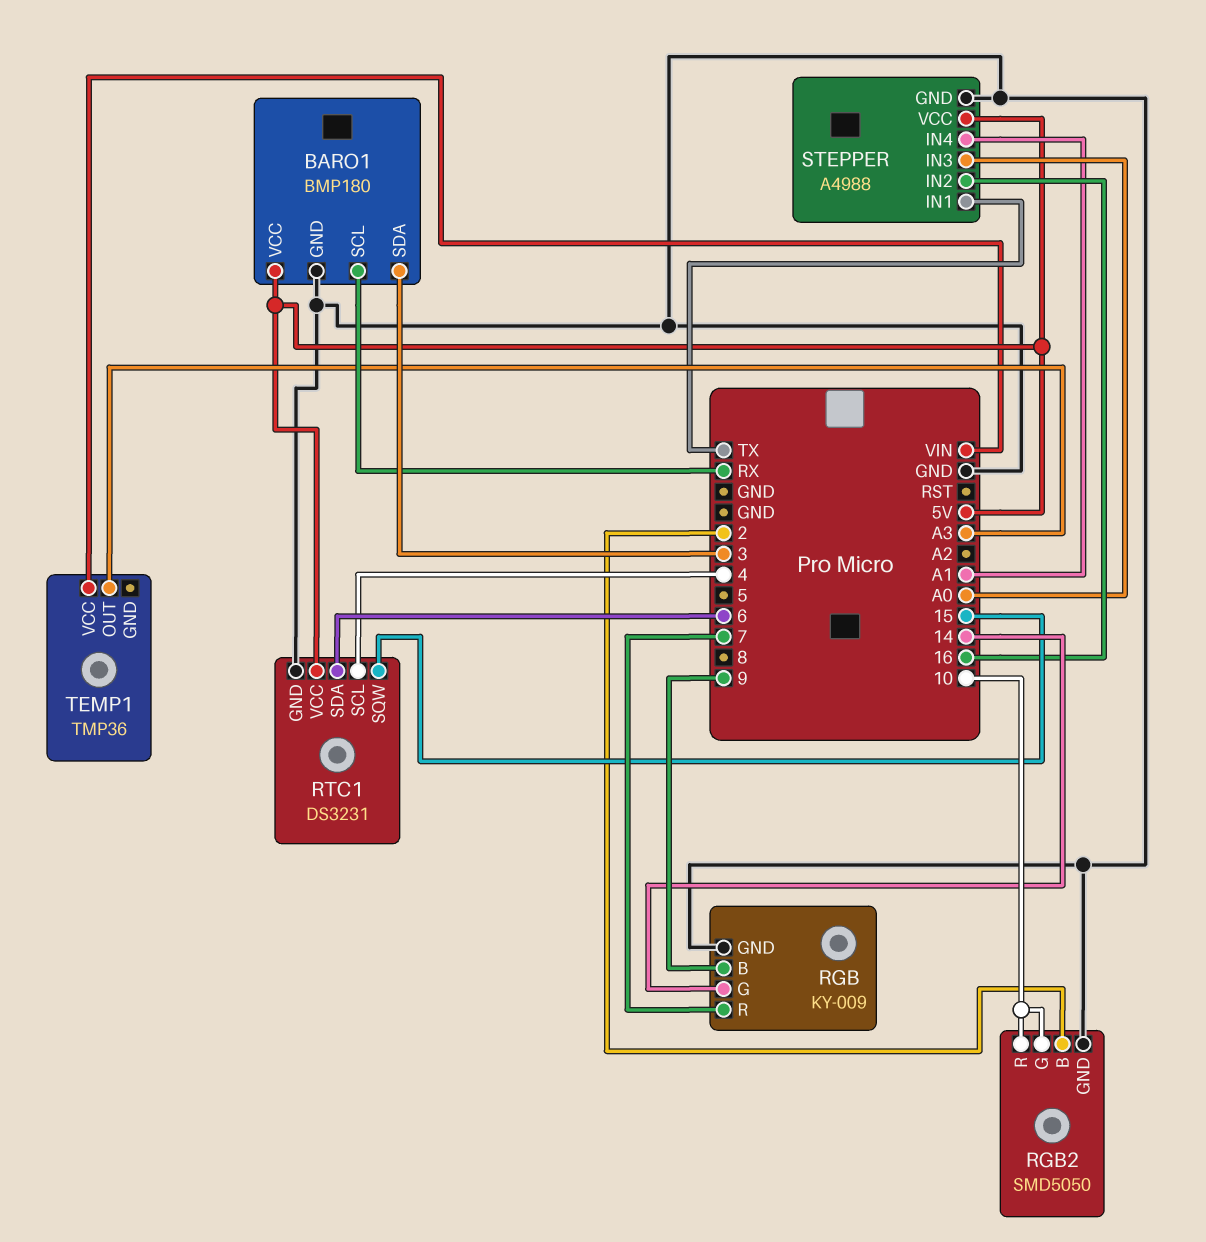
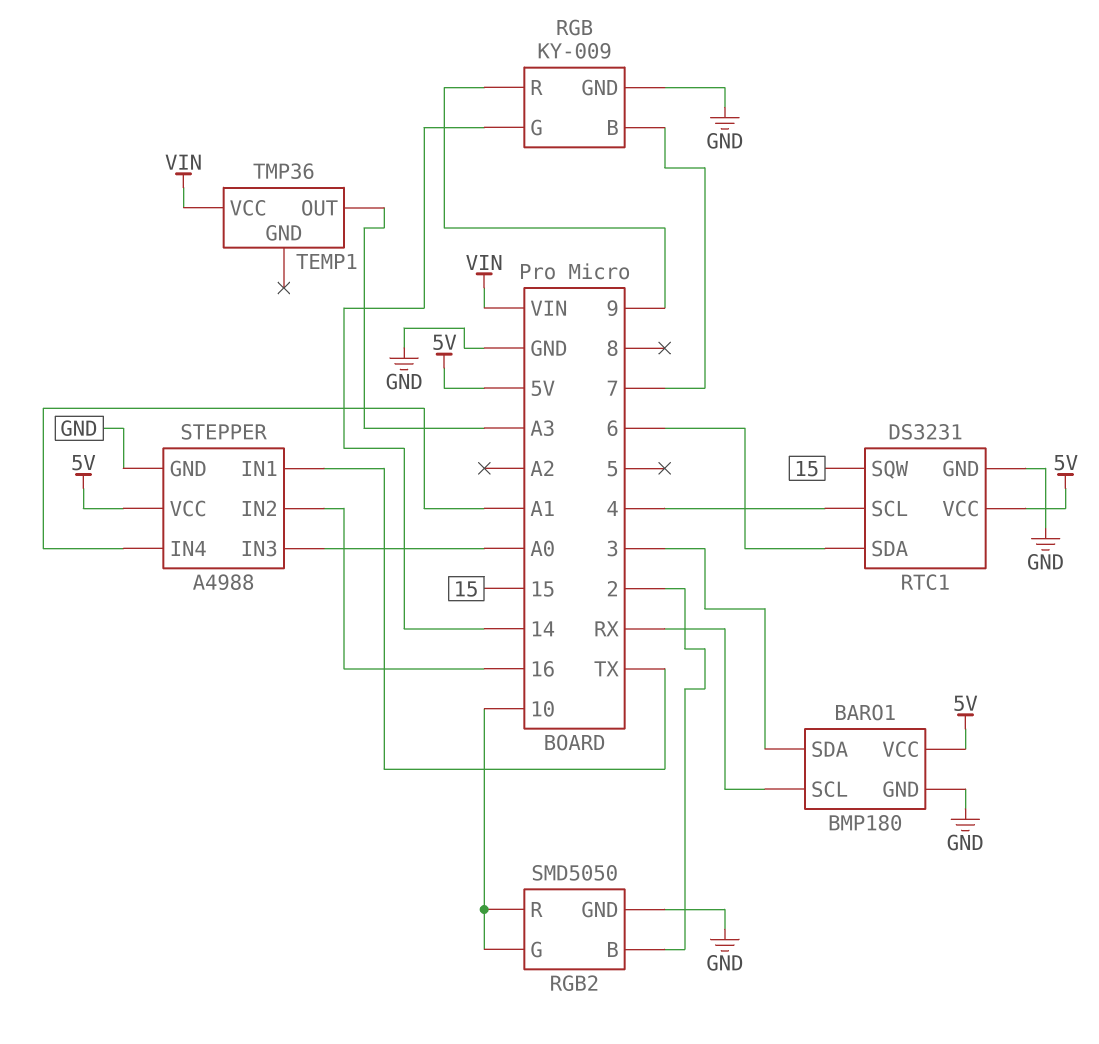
RGB pin B: 9 -> 7
RGB pin R: 7 -> 9

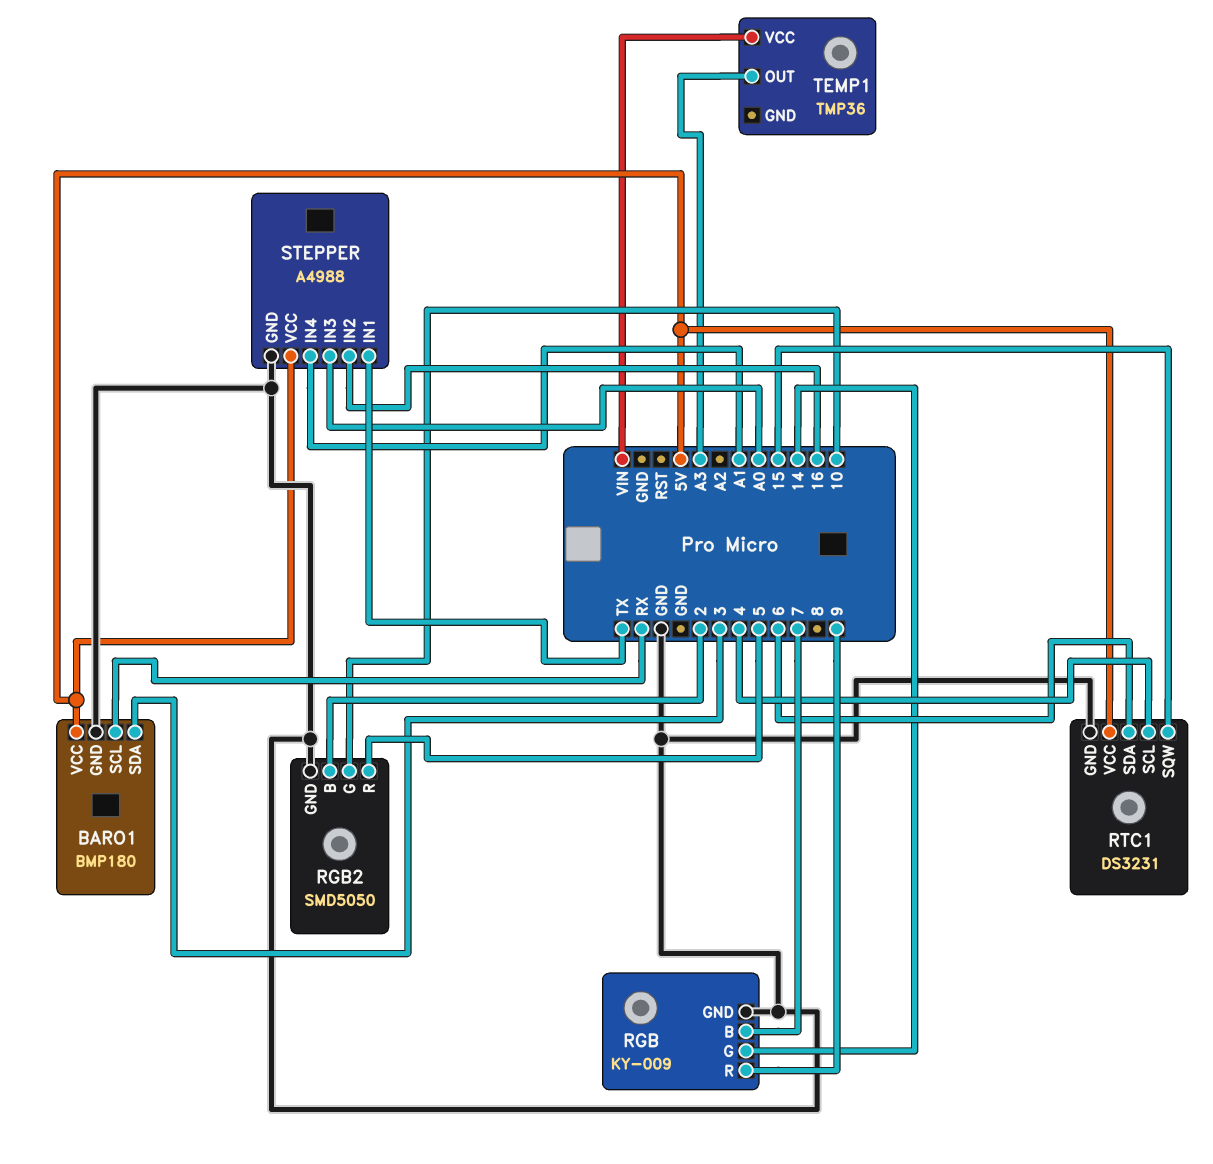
RGB2 pin R: 10 -> 5

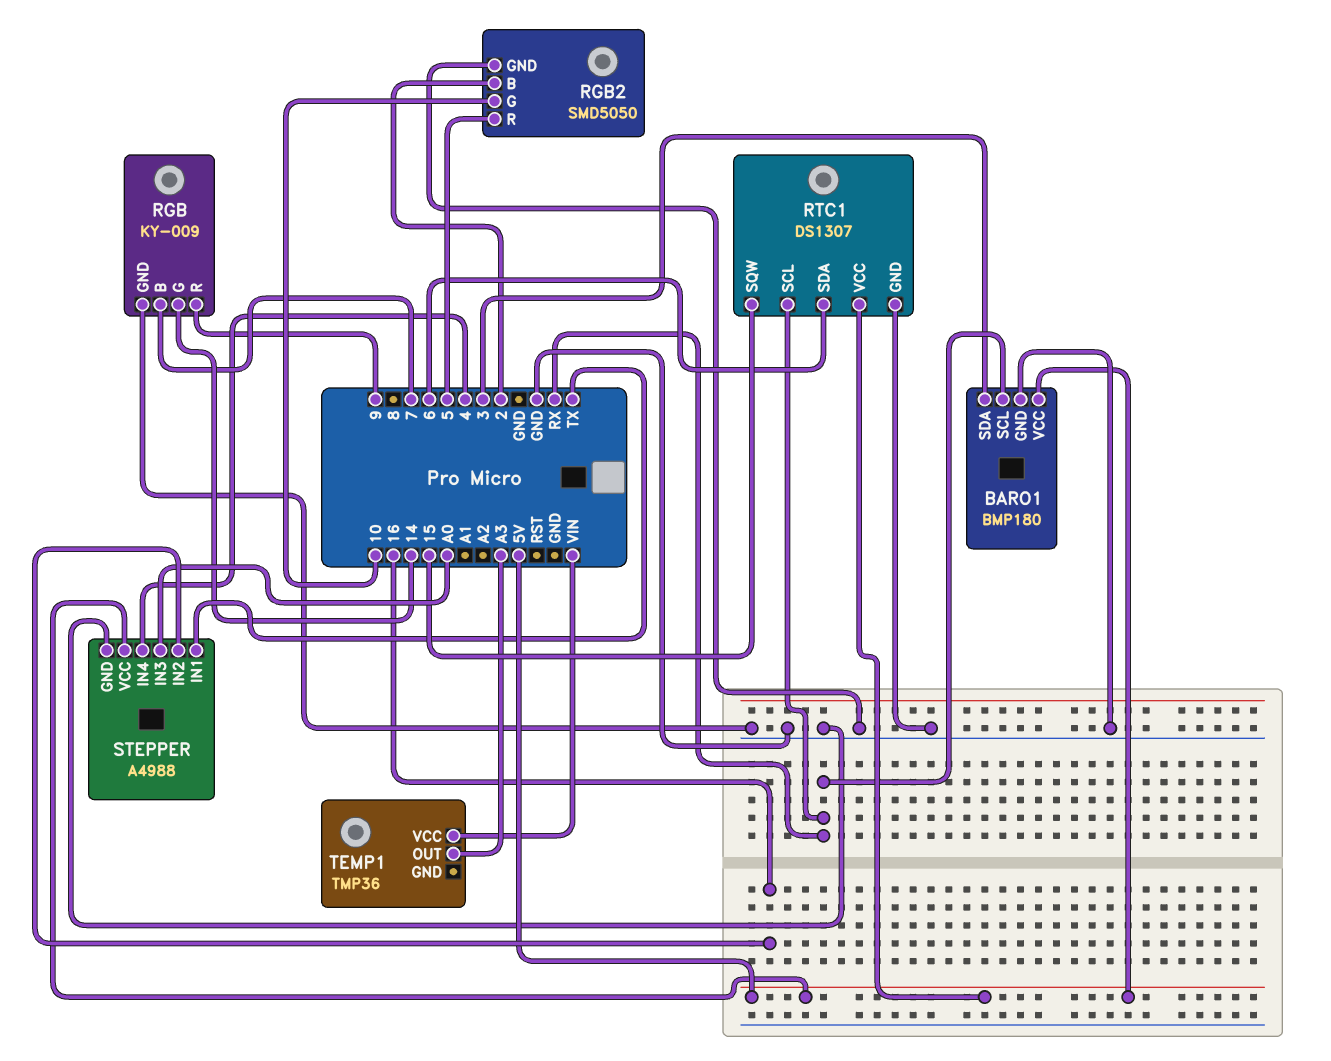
RTC1: DS3231 -> DS1307
RTC1 pin SCL: 4 -> RX
STEPPER pin IN4: A1 -> 4

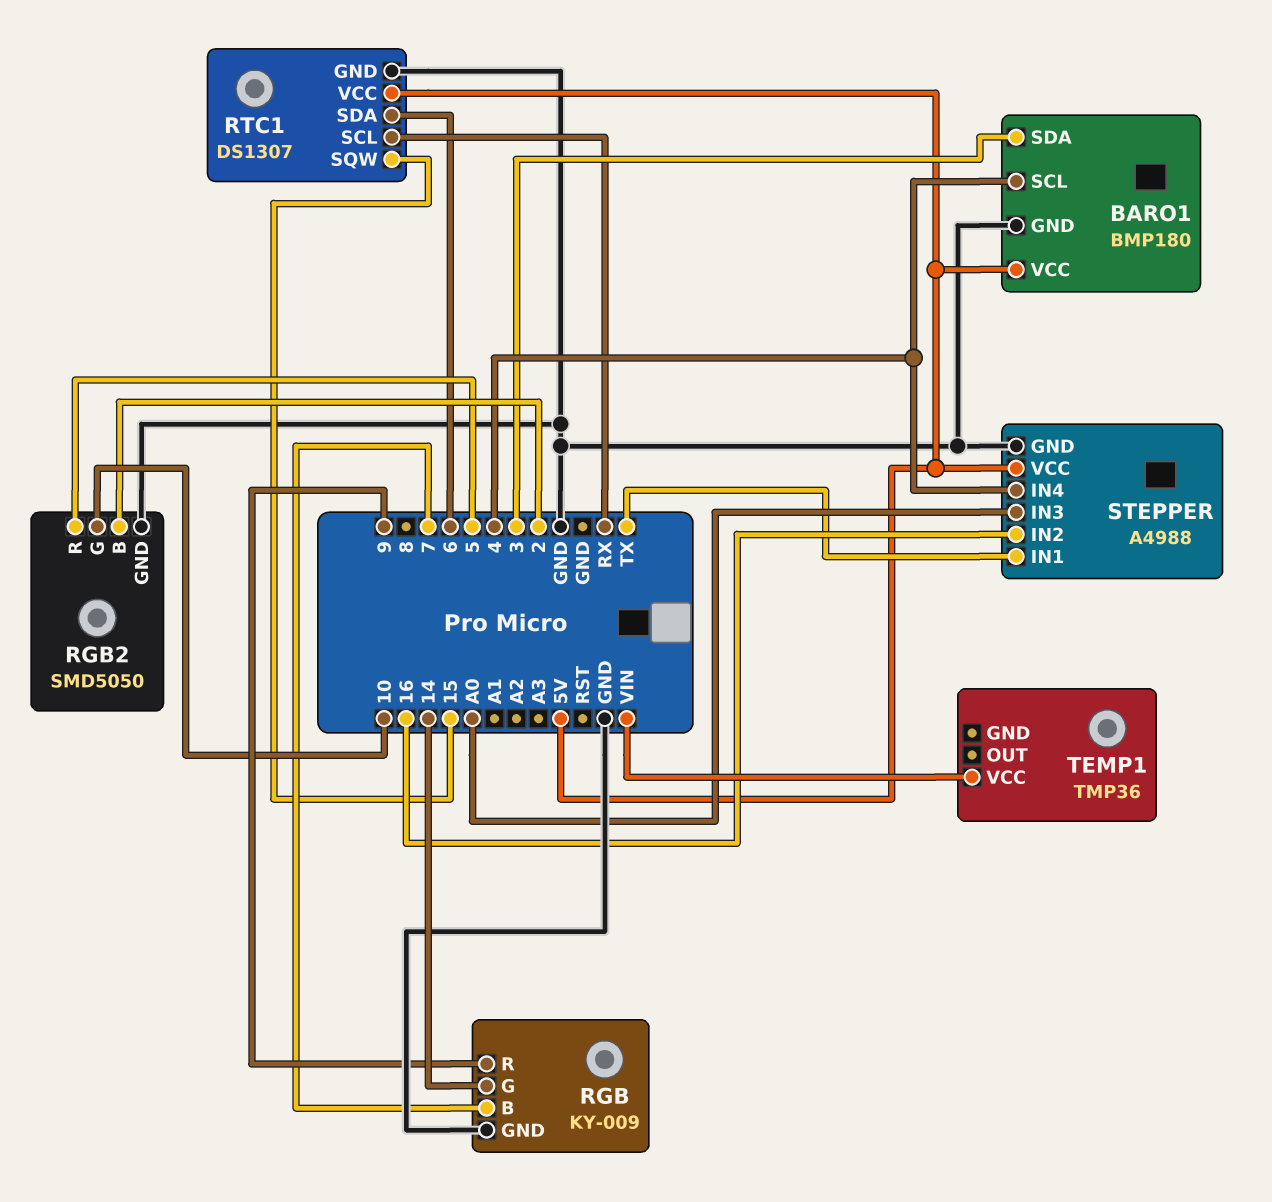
BARO1 pin SCL: RX -> 4
TEMP1 pin OUT: A3 -> none

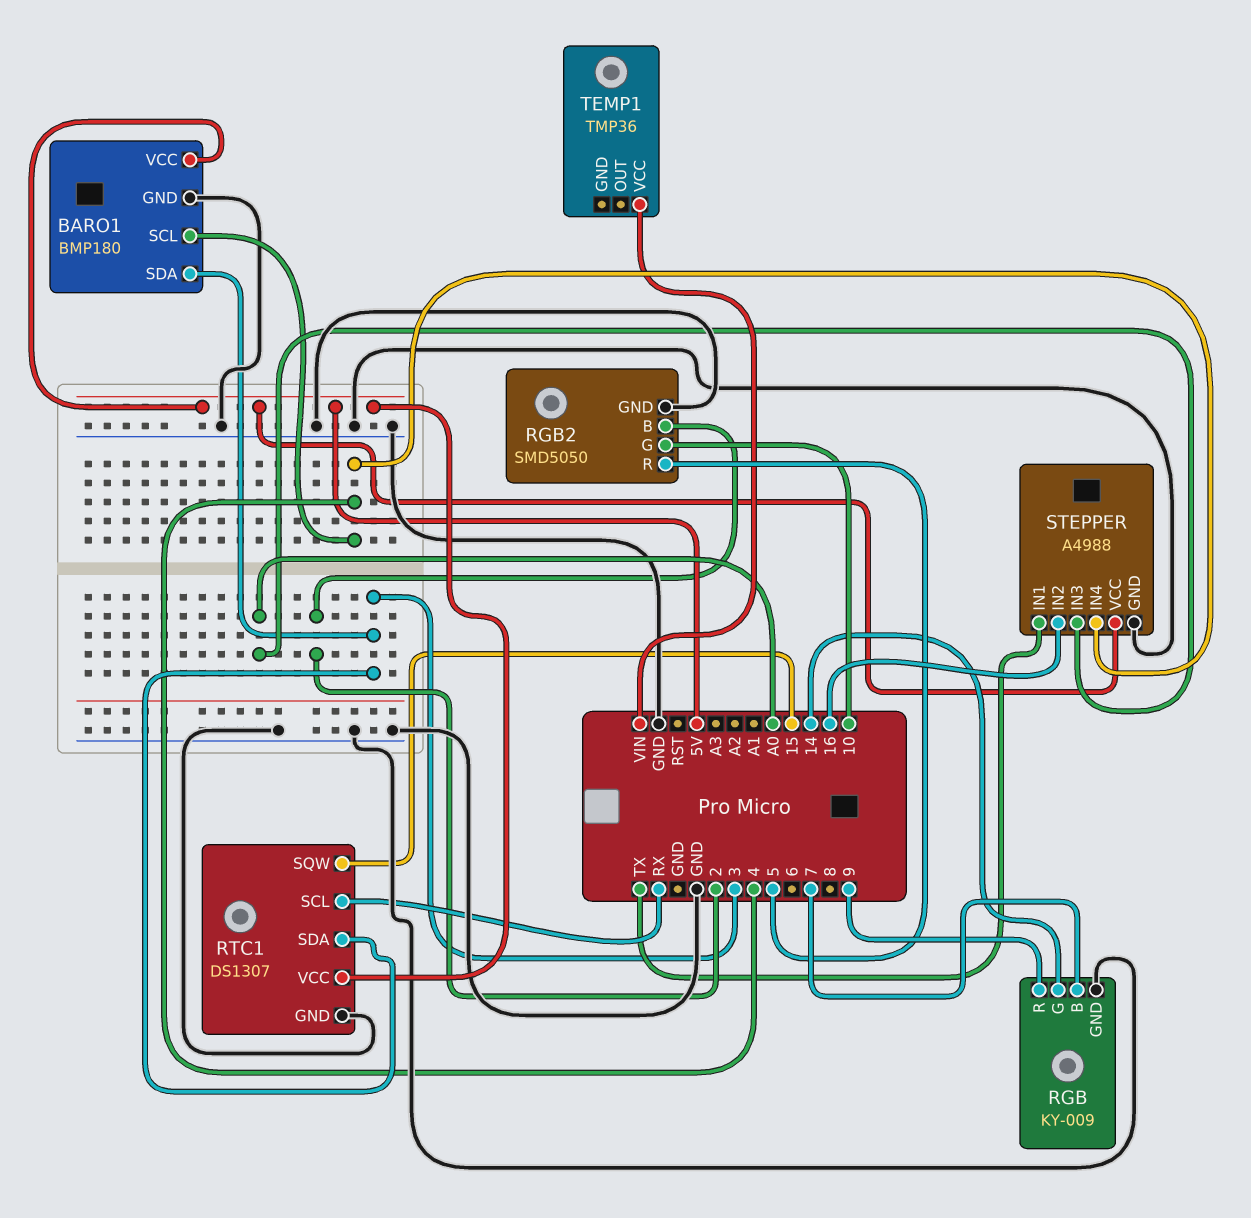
RTC1 pin SDA: 6 -> 3

